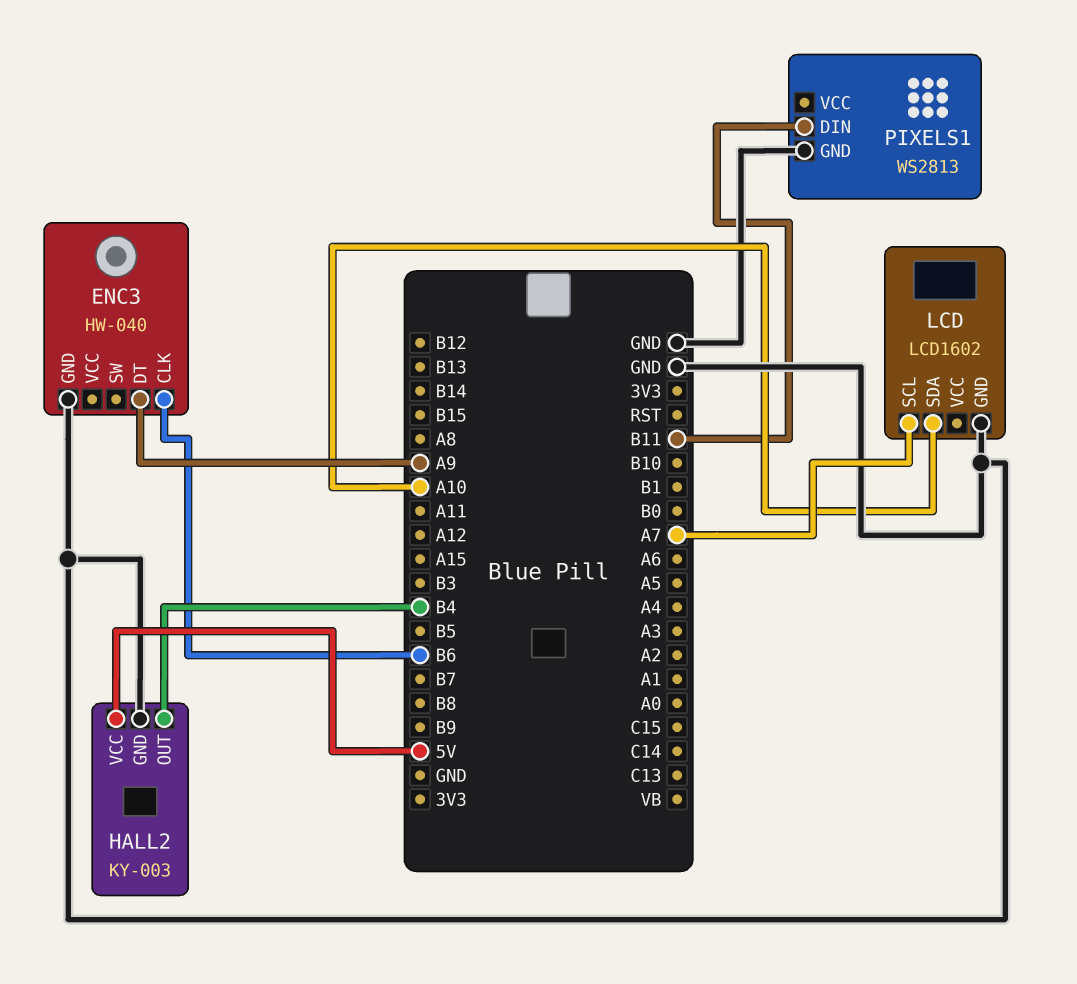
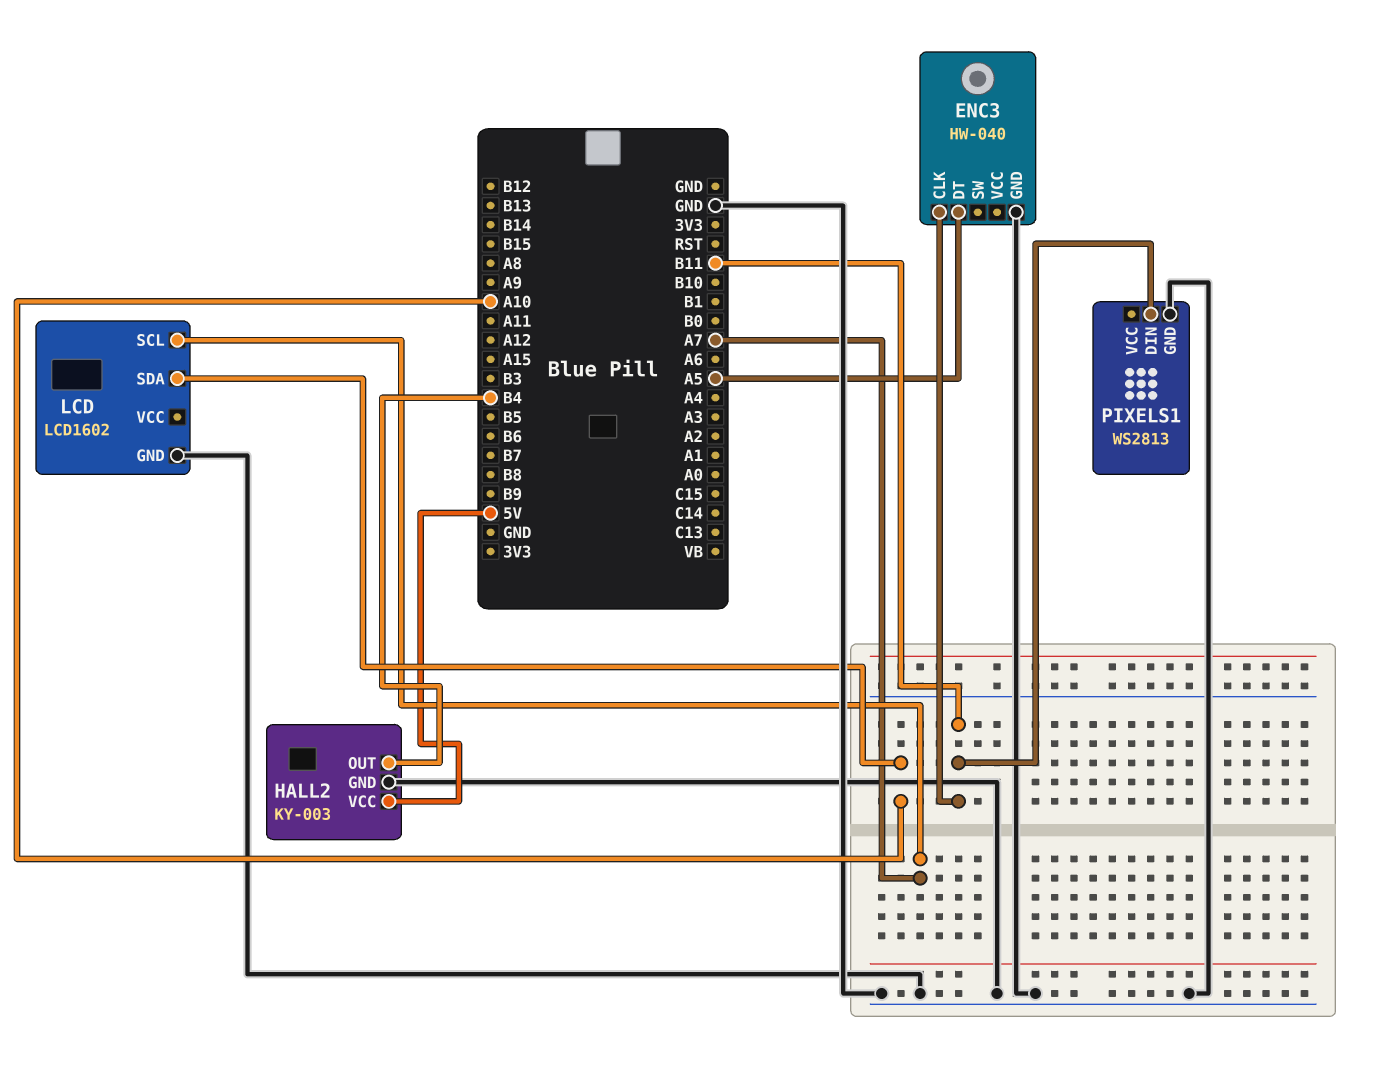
ENC3 pin CLK: B6 -> B11
ENC3 pin DT: A9 -> A5

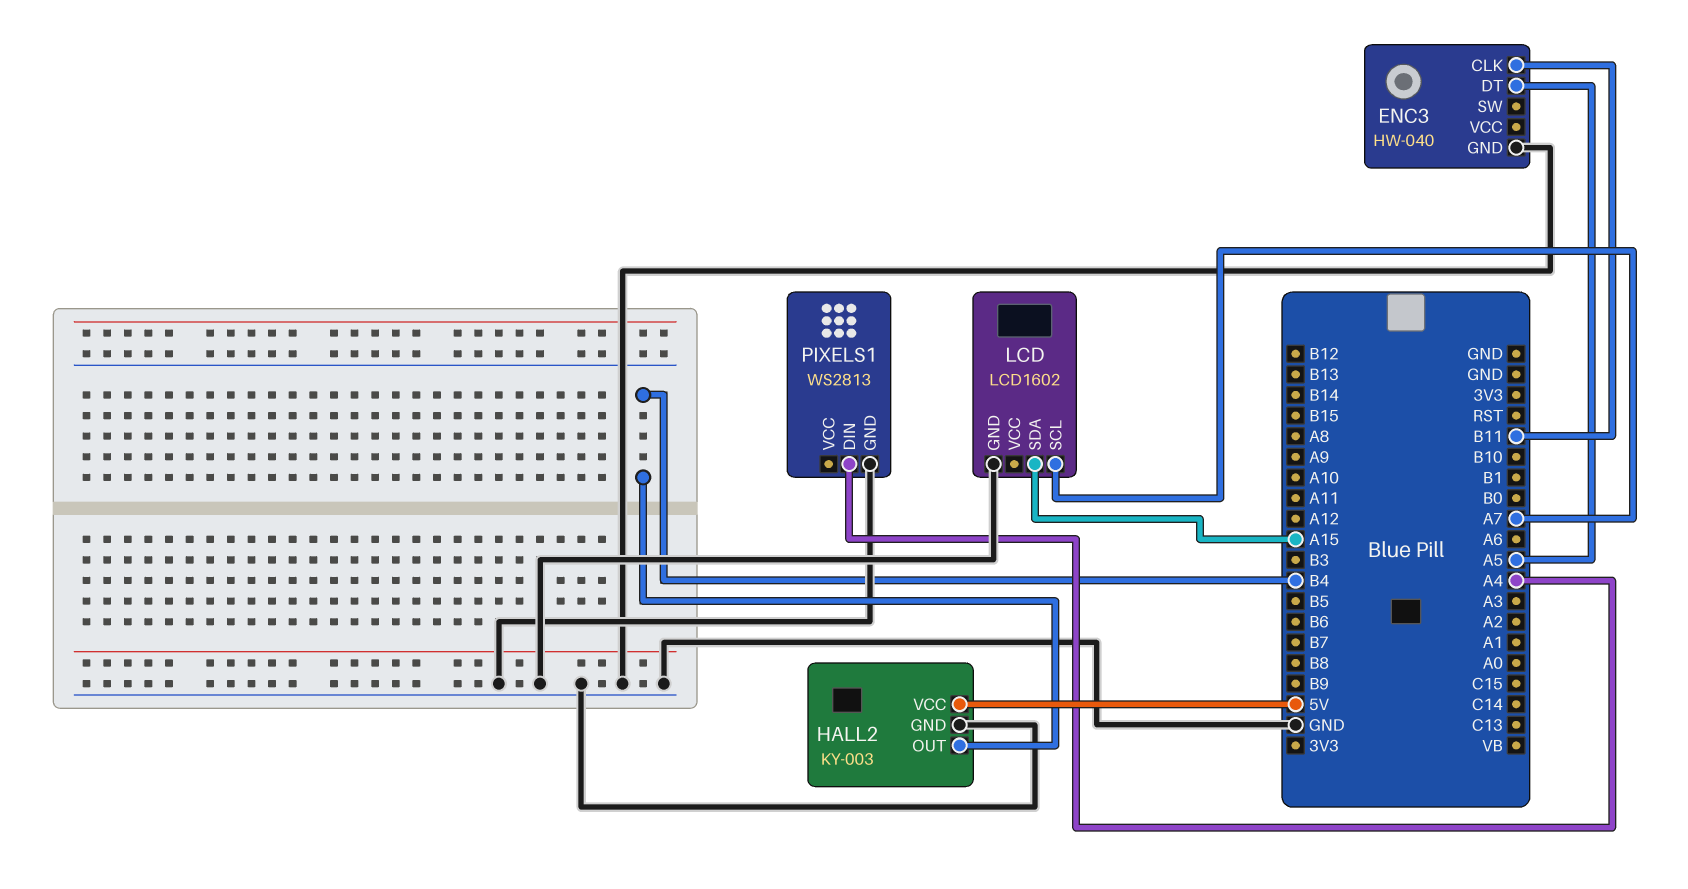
LCD pin SDA: A10 -> A15
PIXELS1 pin DIN: B11 -> A4

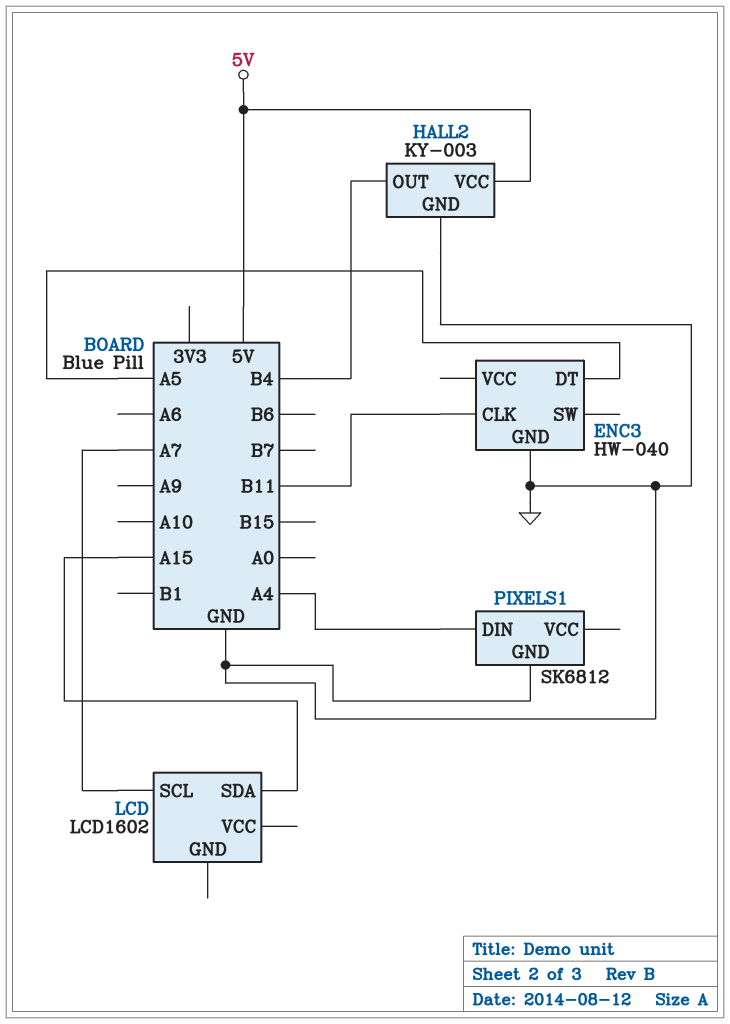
LCD pin GND: GND -> none
PIXELS1: WS2813 -> SK6812

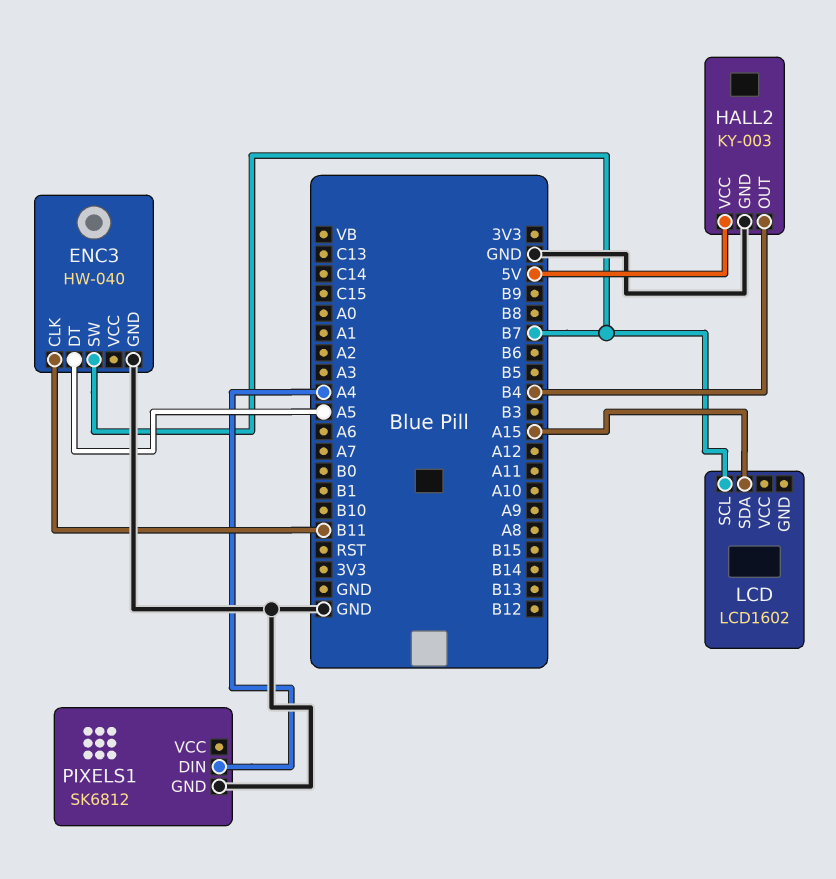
ENC3 pin SW: none -> B7
LCD pin SCL: A7 -> B7

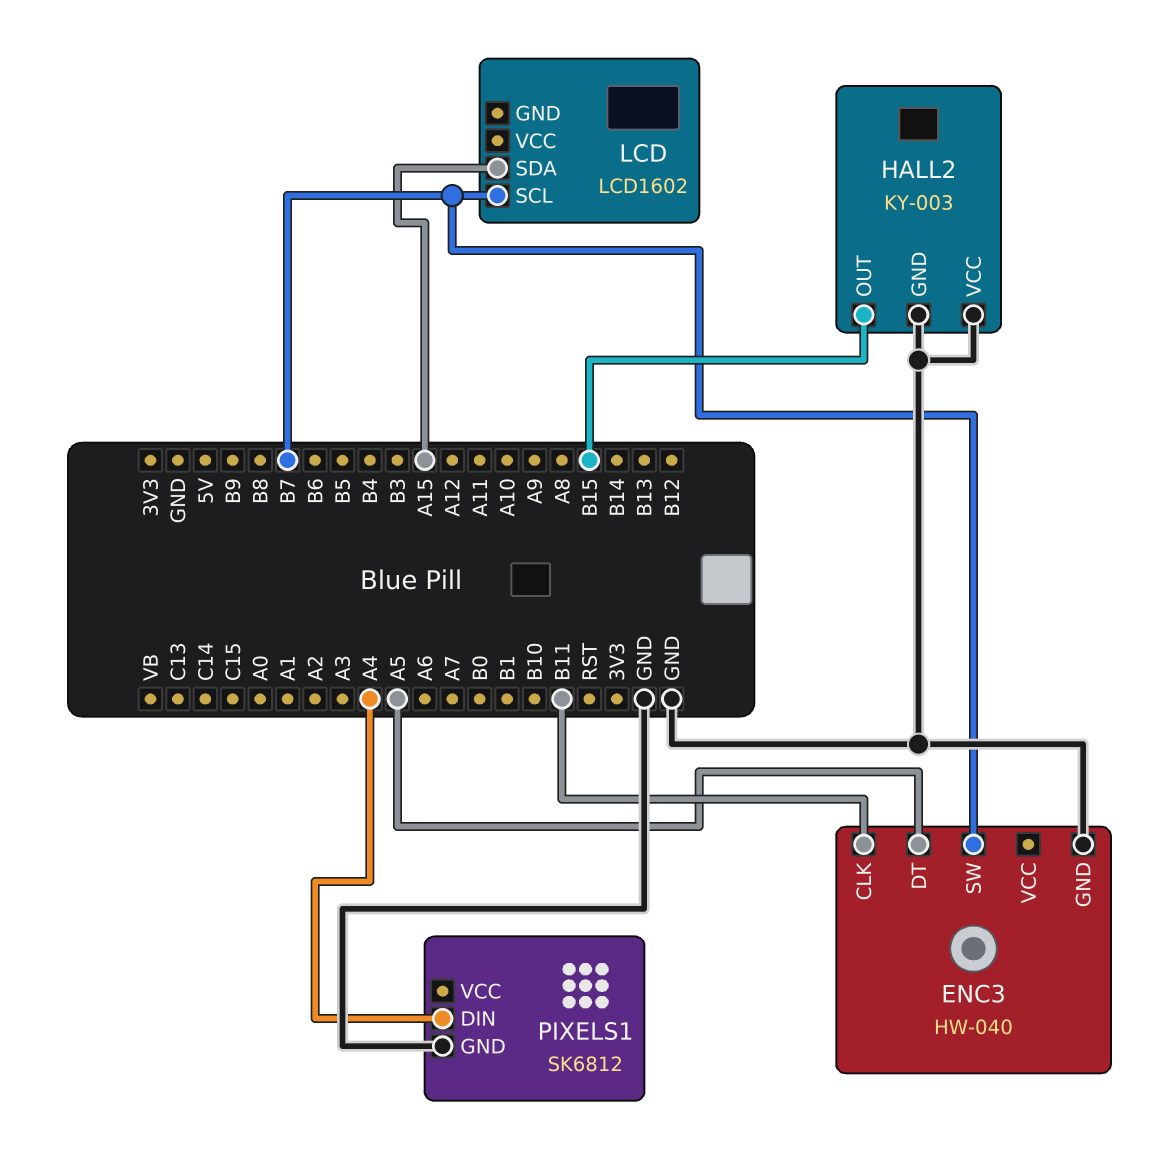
HALL2 pin OUT: B4 -> B15
HALL2 pin VCC: 5V -> GND

